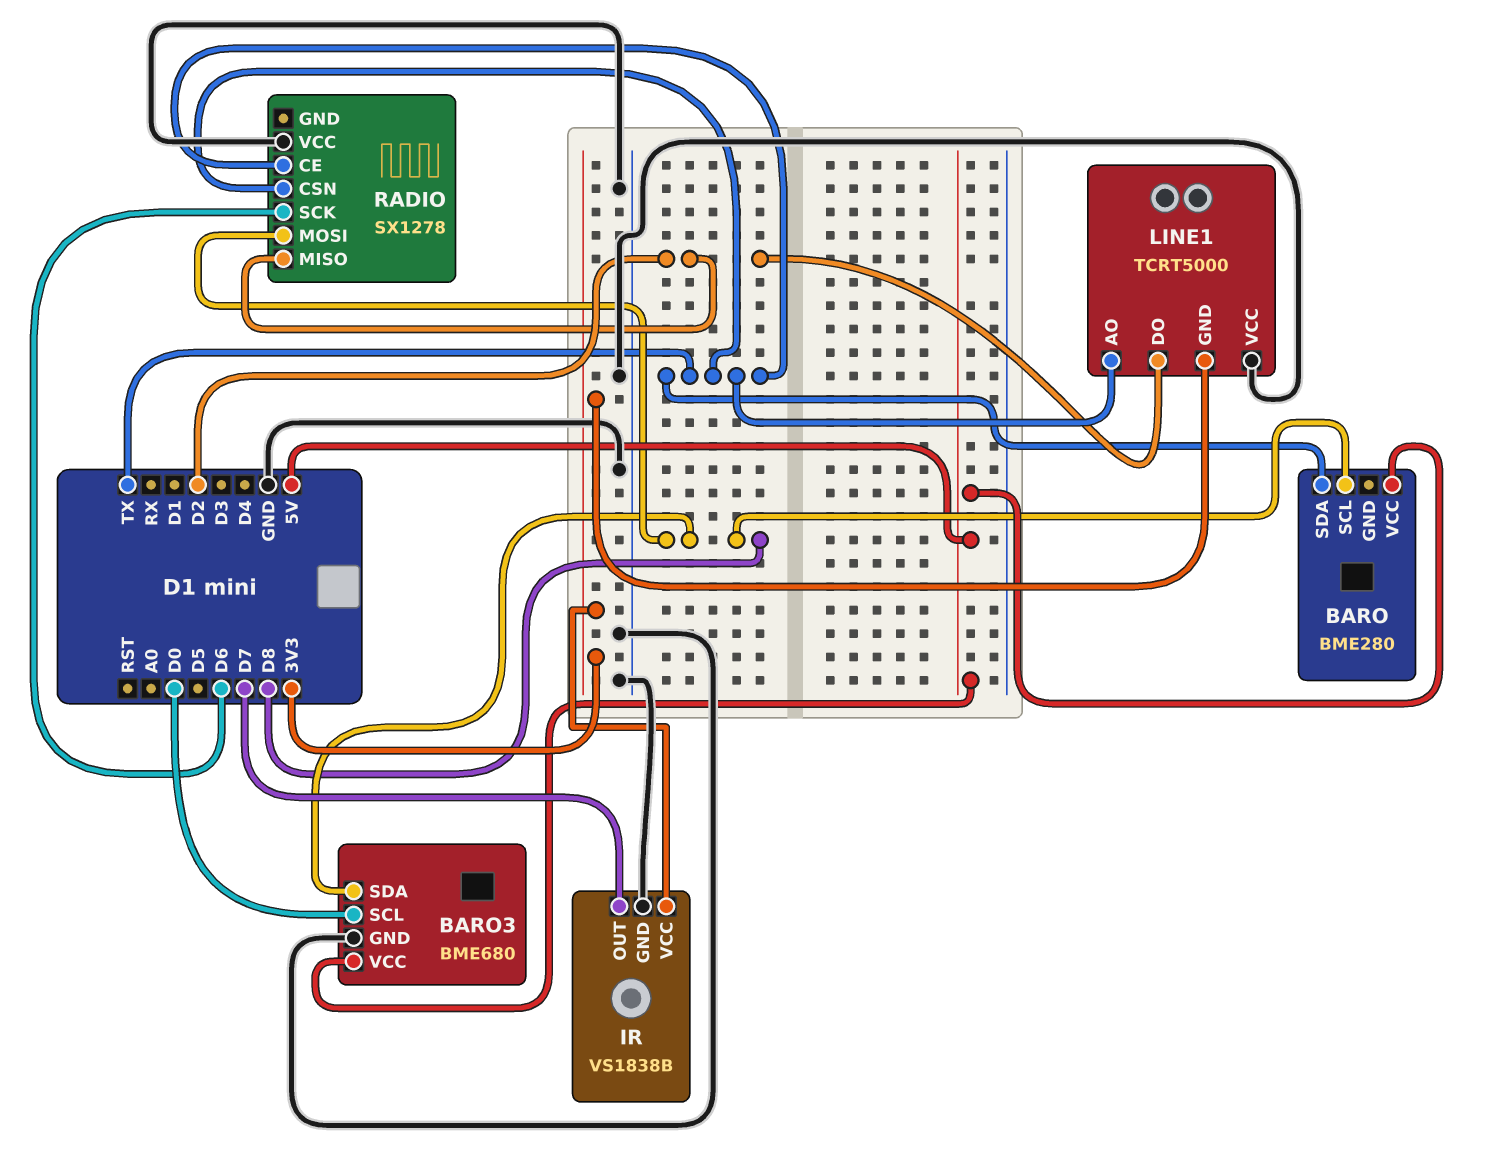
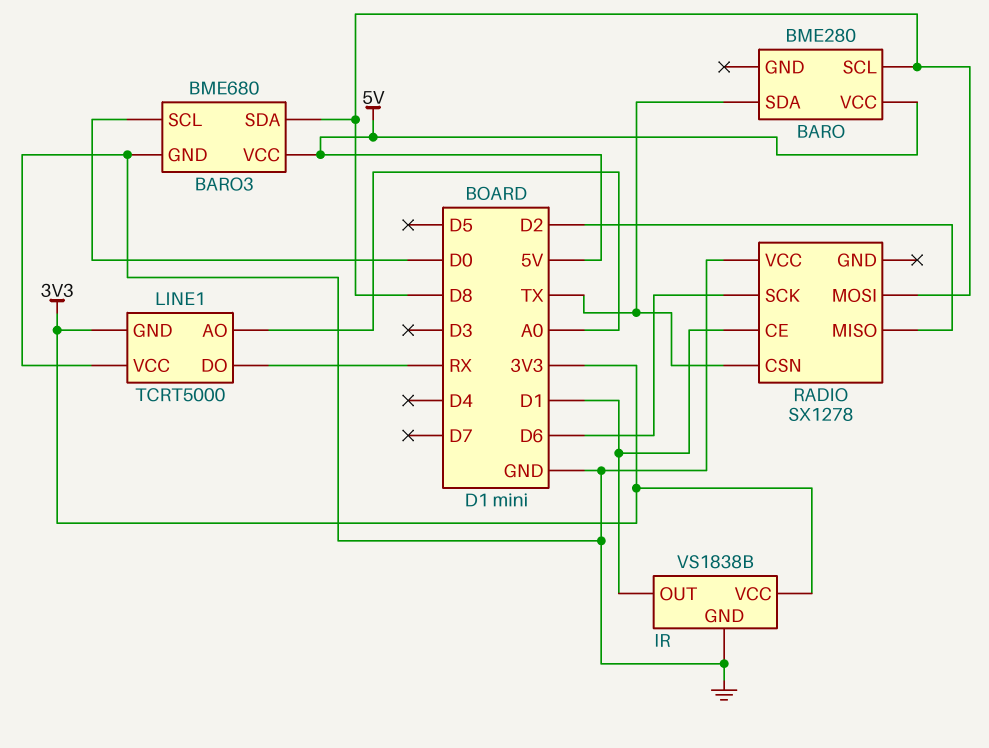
IR pin OUT: D7 -> D1
LINE1 pin AO: TX -> A0
LINE1 pin DO: D2 -> RX
RADIO pin CE: TX -> D1

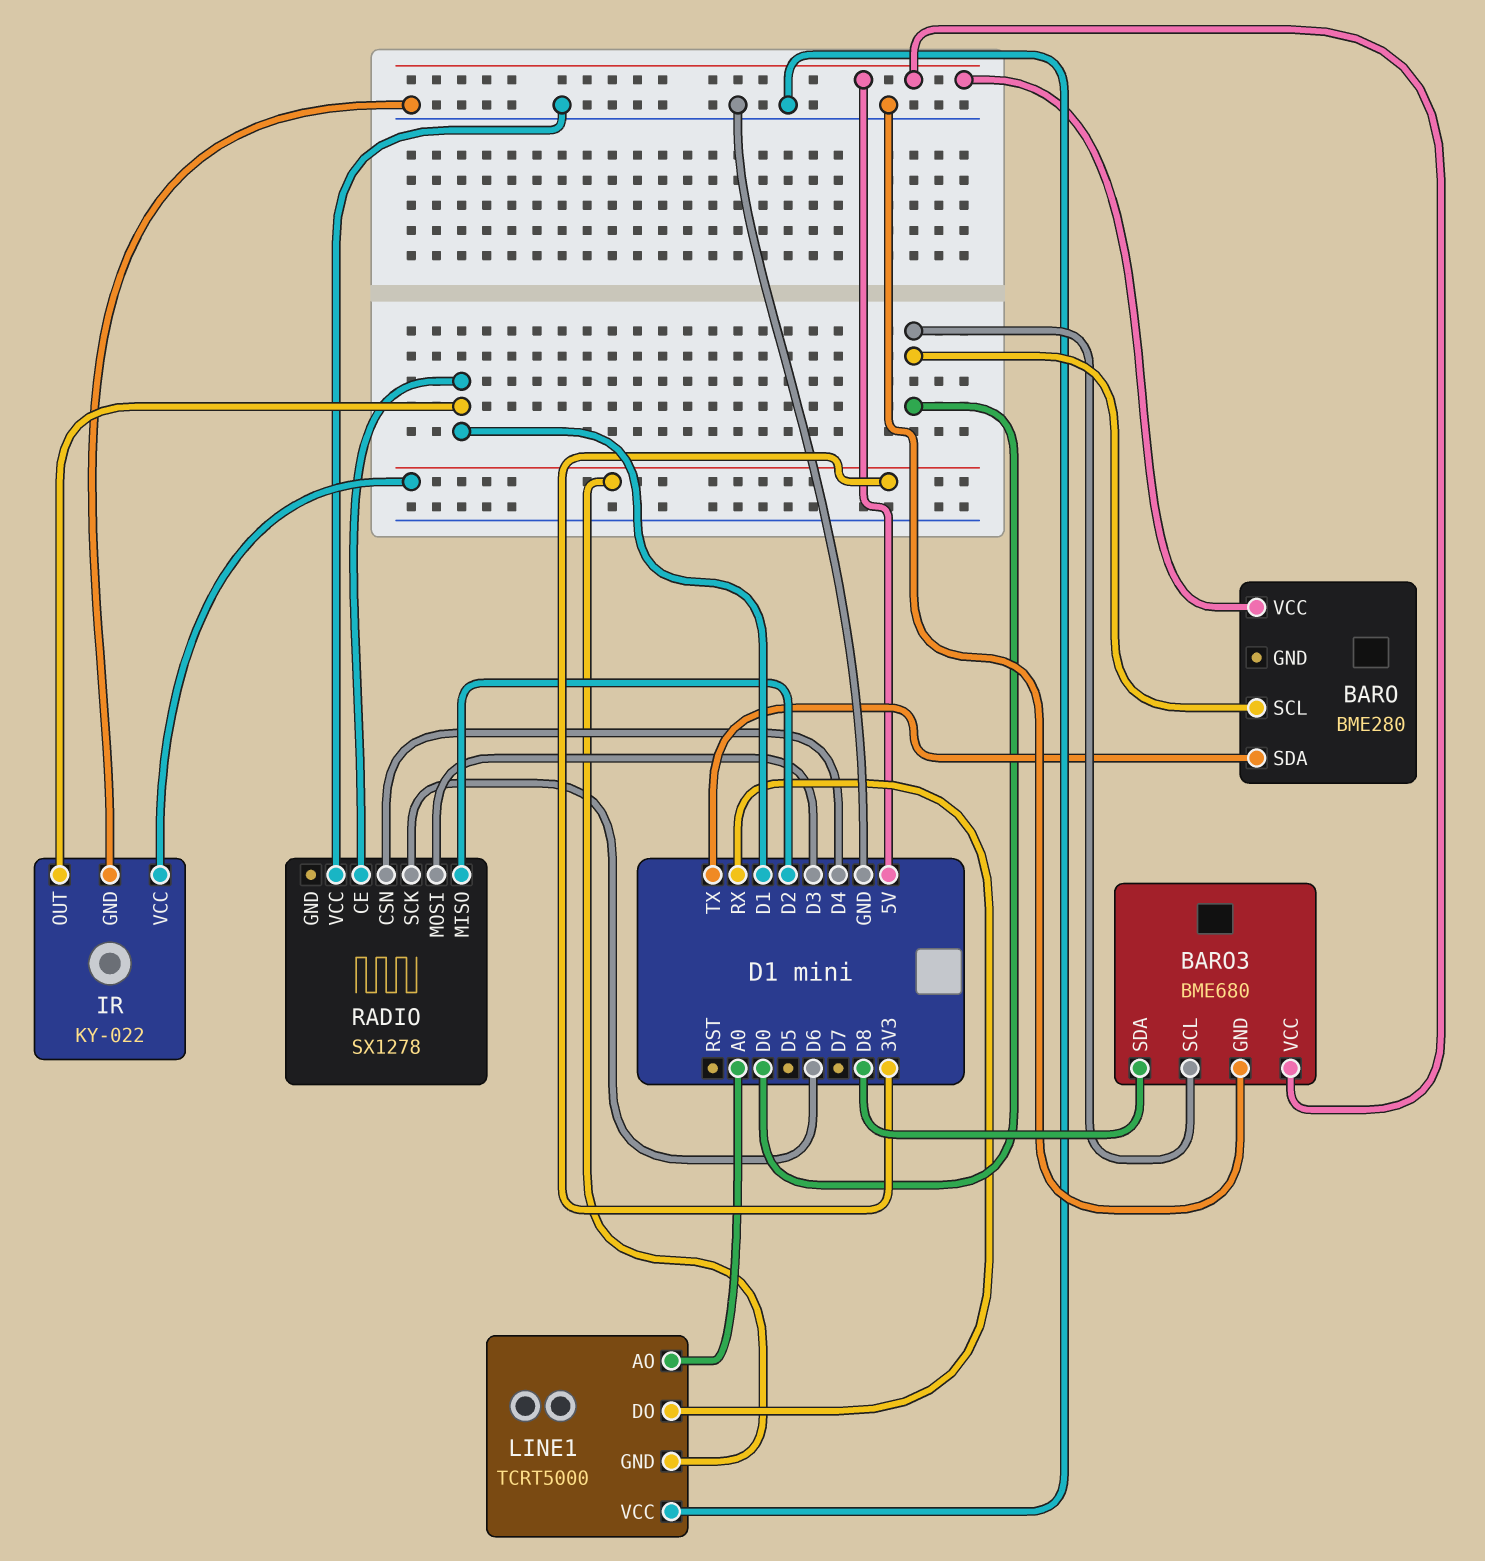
BARO pin SCL: D8 -> D0
IR: VS1838B -> KY-022
RADIO pin CSN: TX -> D4
RADIO pin MOSI: D8 -> D3

